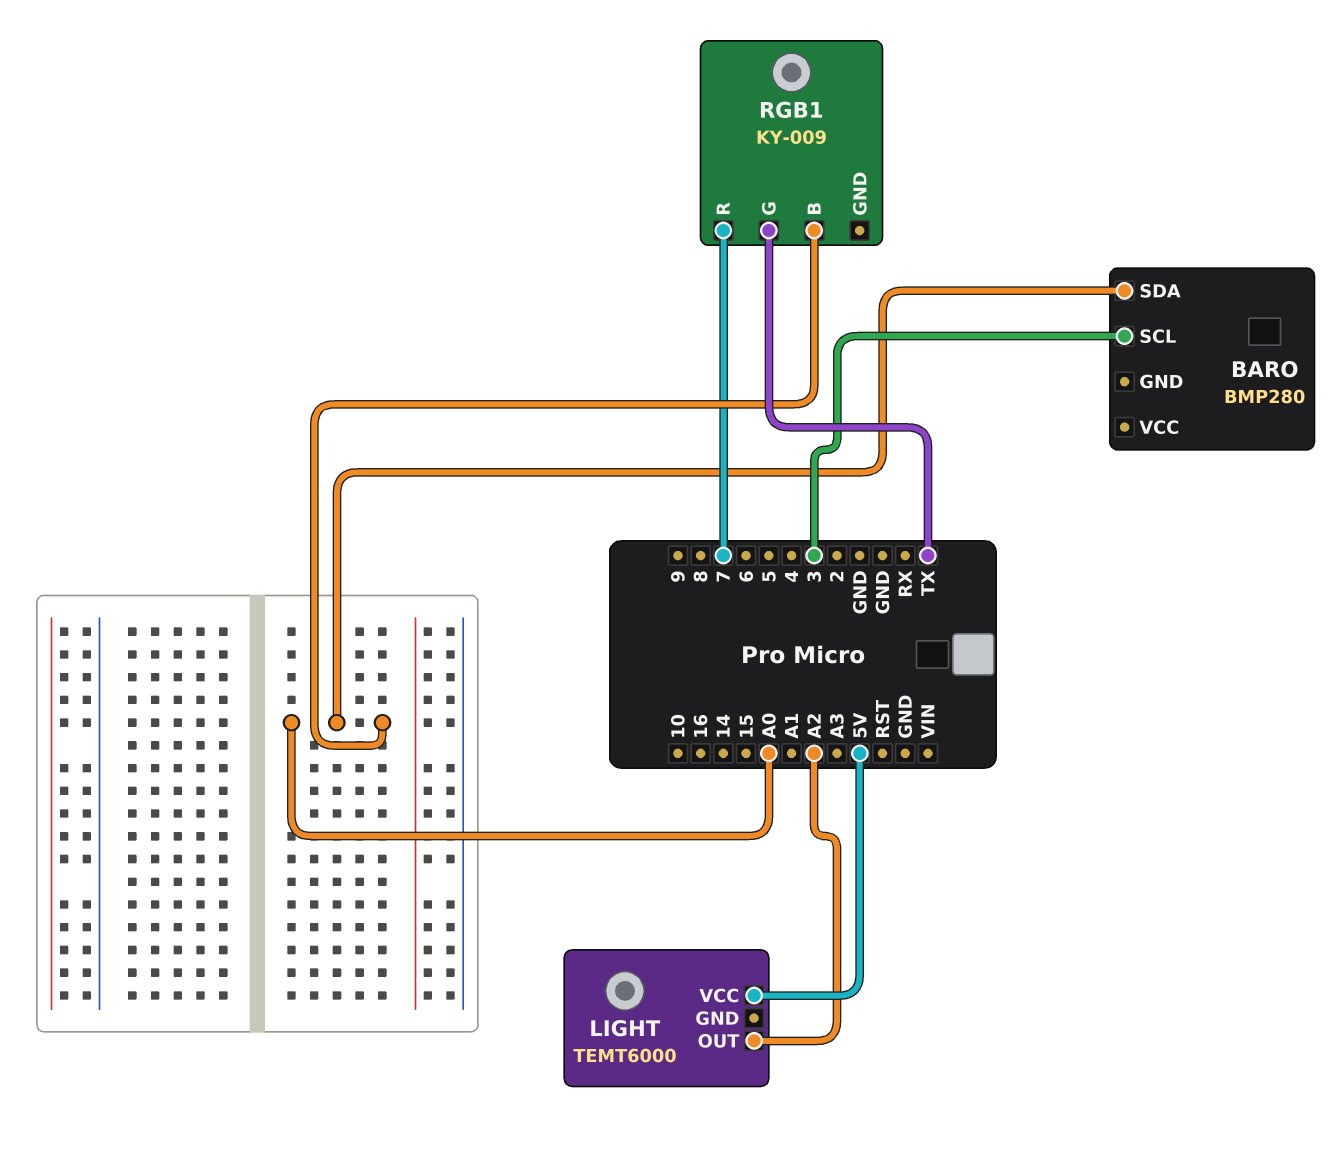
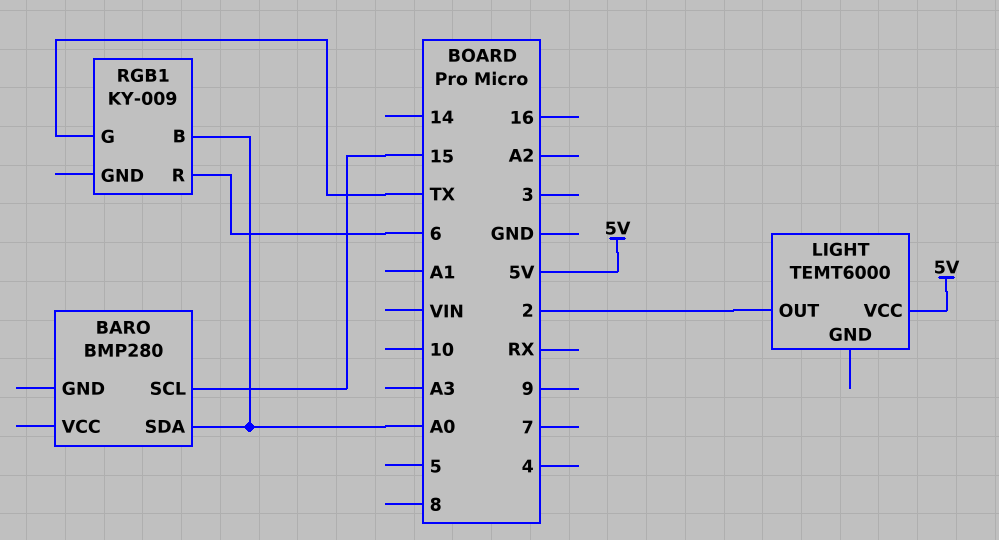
BARO pin SCL: 3 -> 15
LIGHT pin OUT: A2 -> 2
RGB1 pin R: 7 -> 6

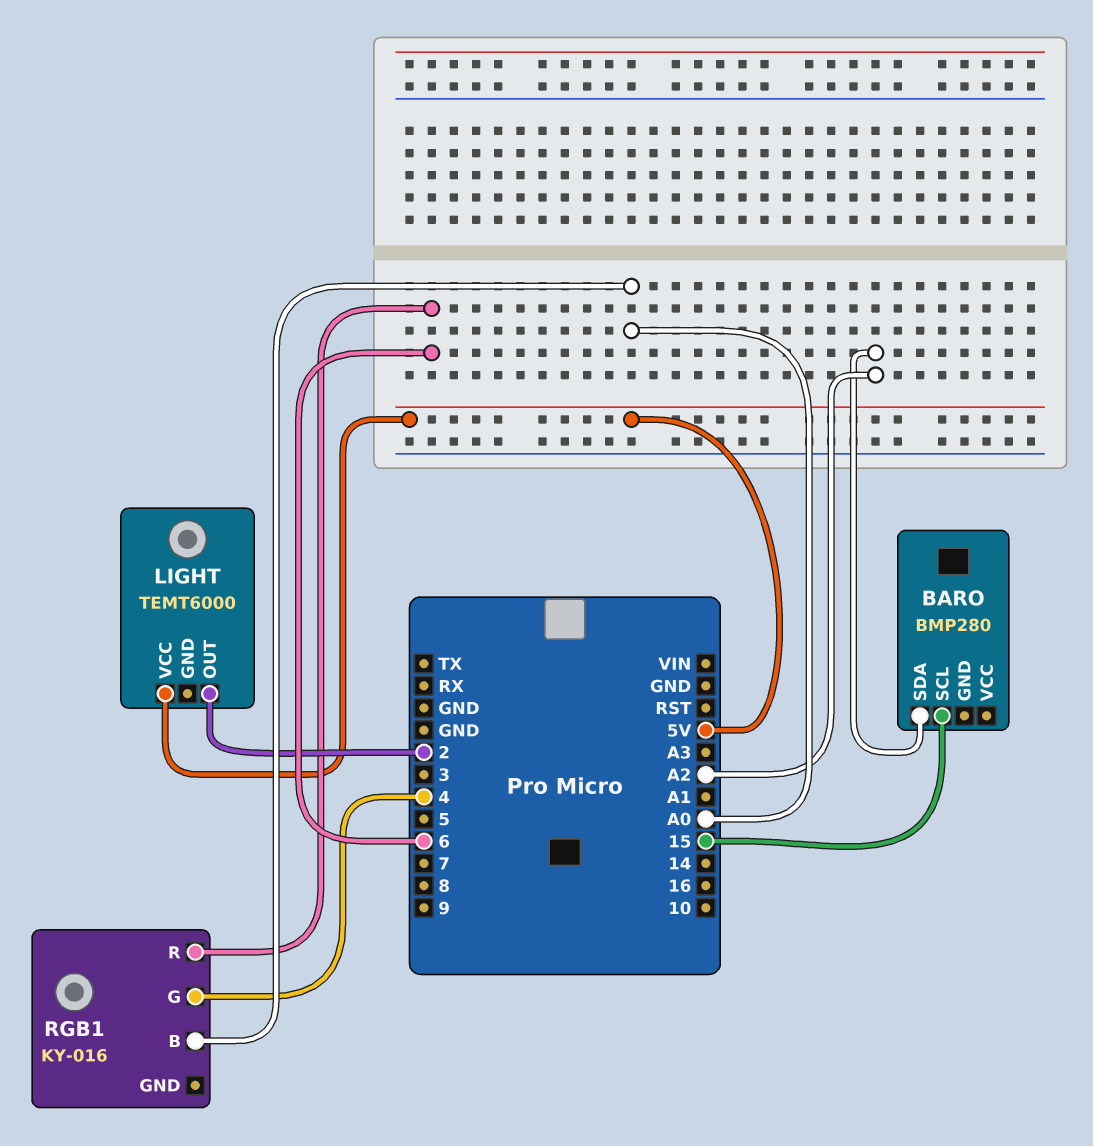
BARO pin SDA: A0 -> A2
RGB1: KY-009 -> KY-016
RGB1 pin G: TX -> 4

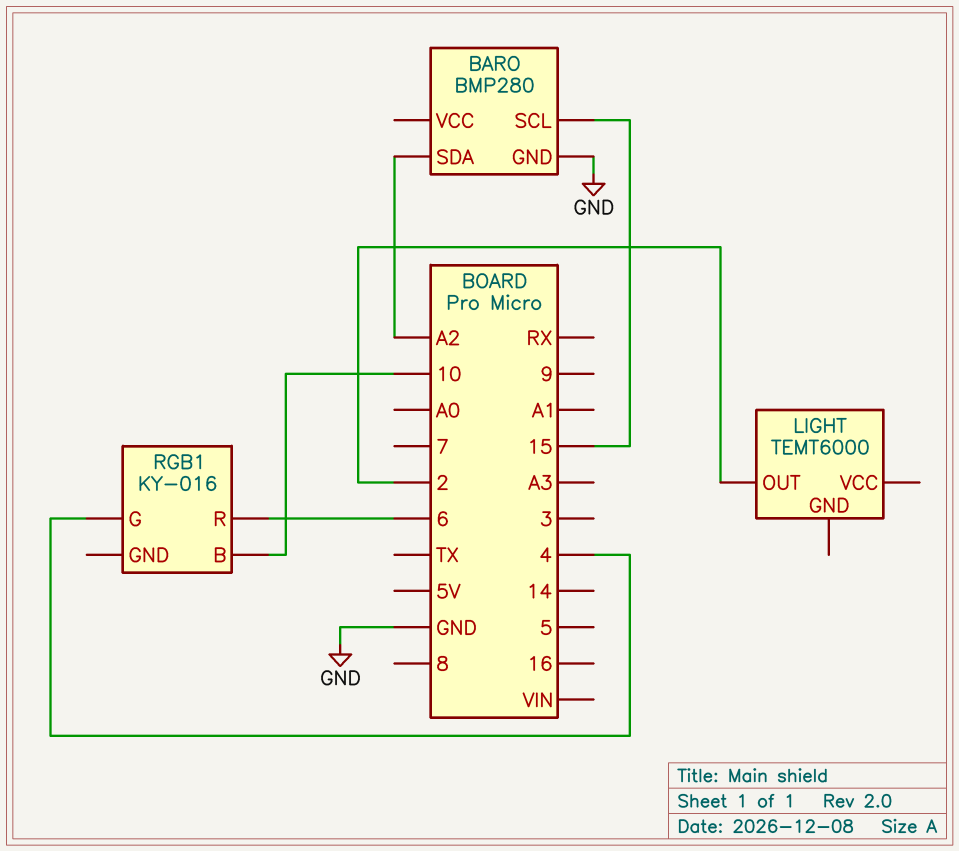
BARO pin GND: none -> GND
LIGHT pin VCC: 5V -> none
RGB1 pin B: A0 -> 10

